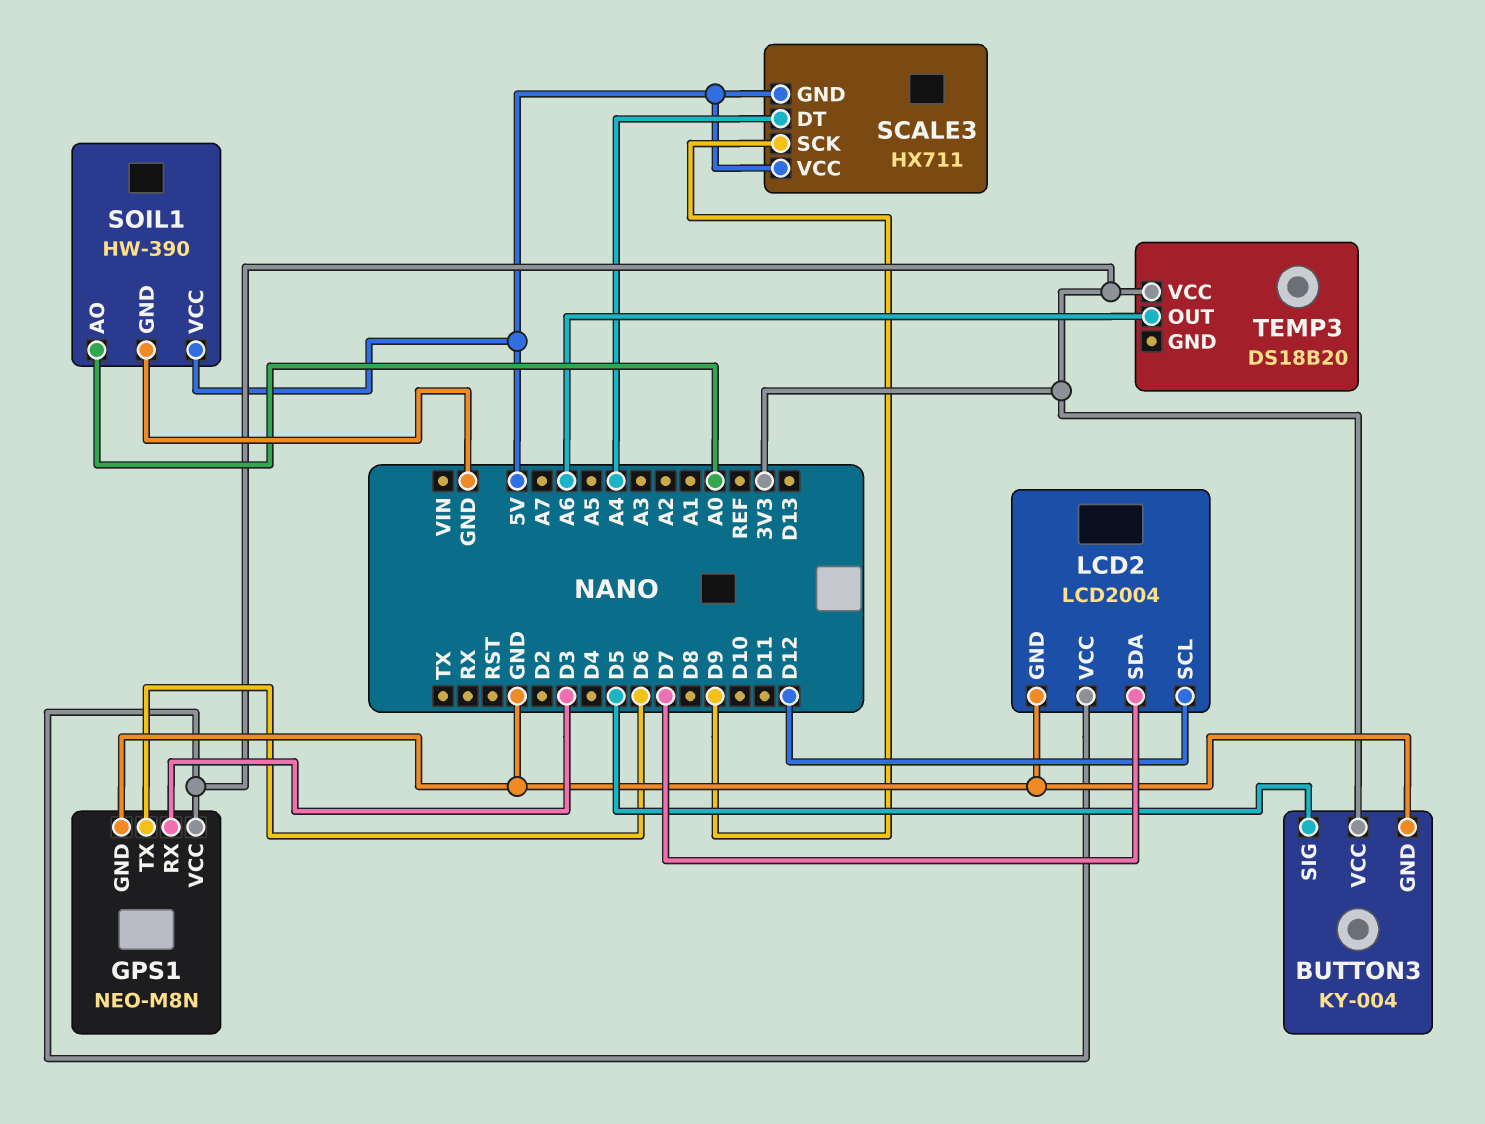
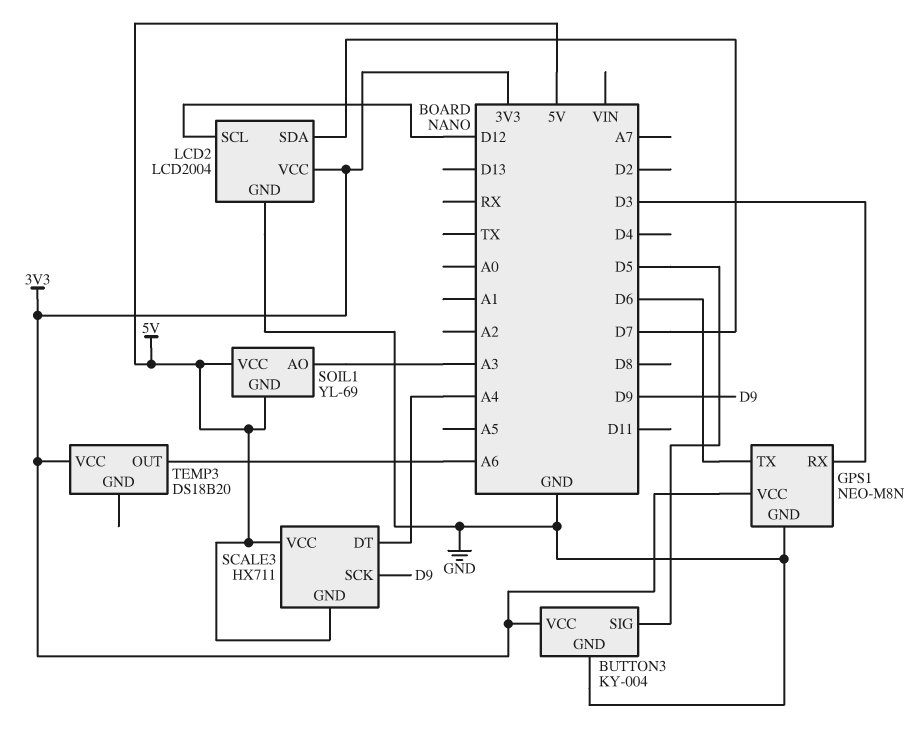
SOIL1: HW-390 -> YL-69
SOIL1 pin AO: A0 -> A3
SOIL1 pin GND: GND -> 5V

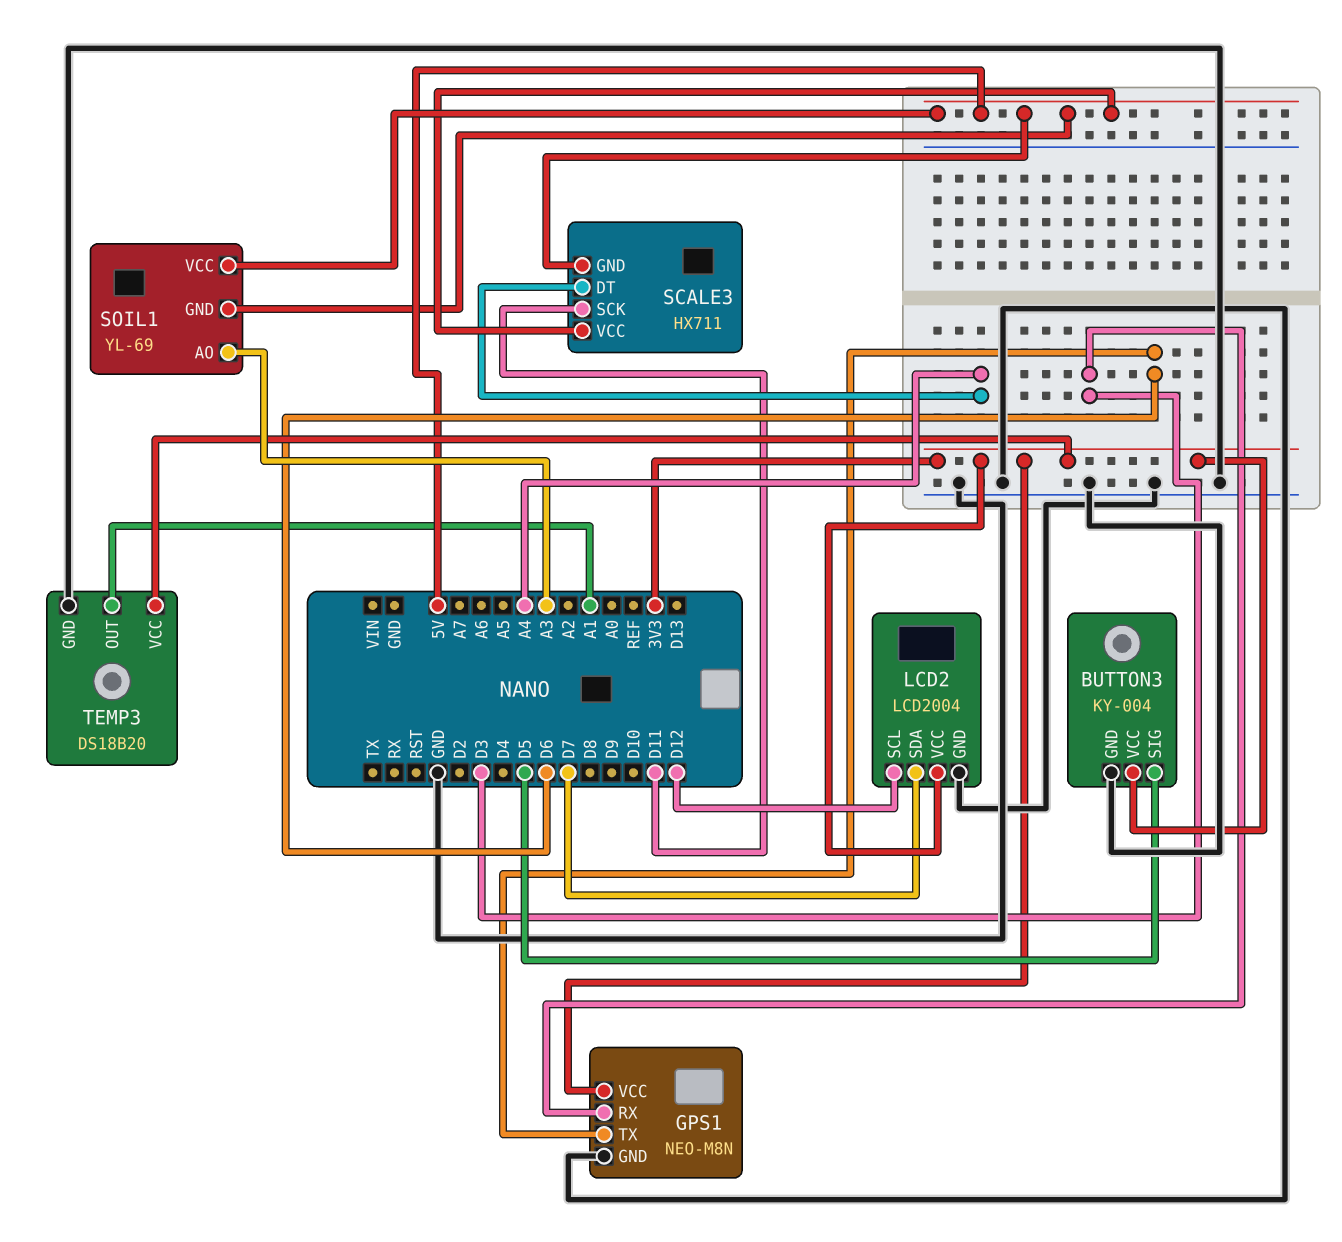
SCALE3 pin SCK: D9 -> D11
TEMP3 pin GND: none -> GND
TEMP3 pin OUT: A6 -> A1

